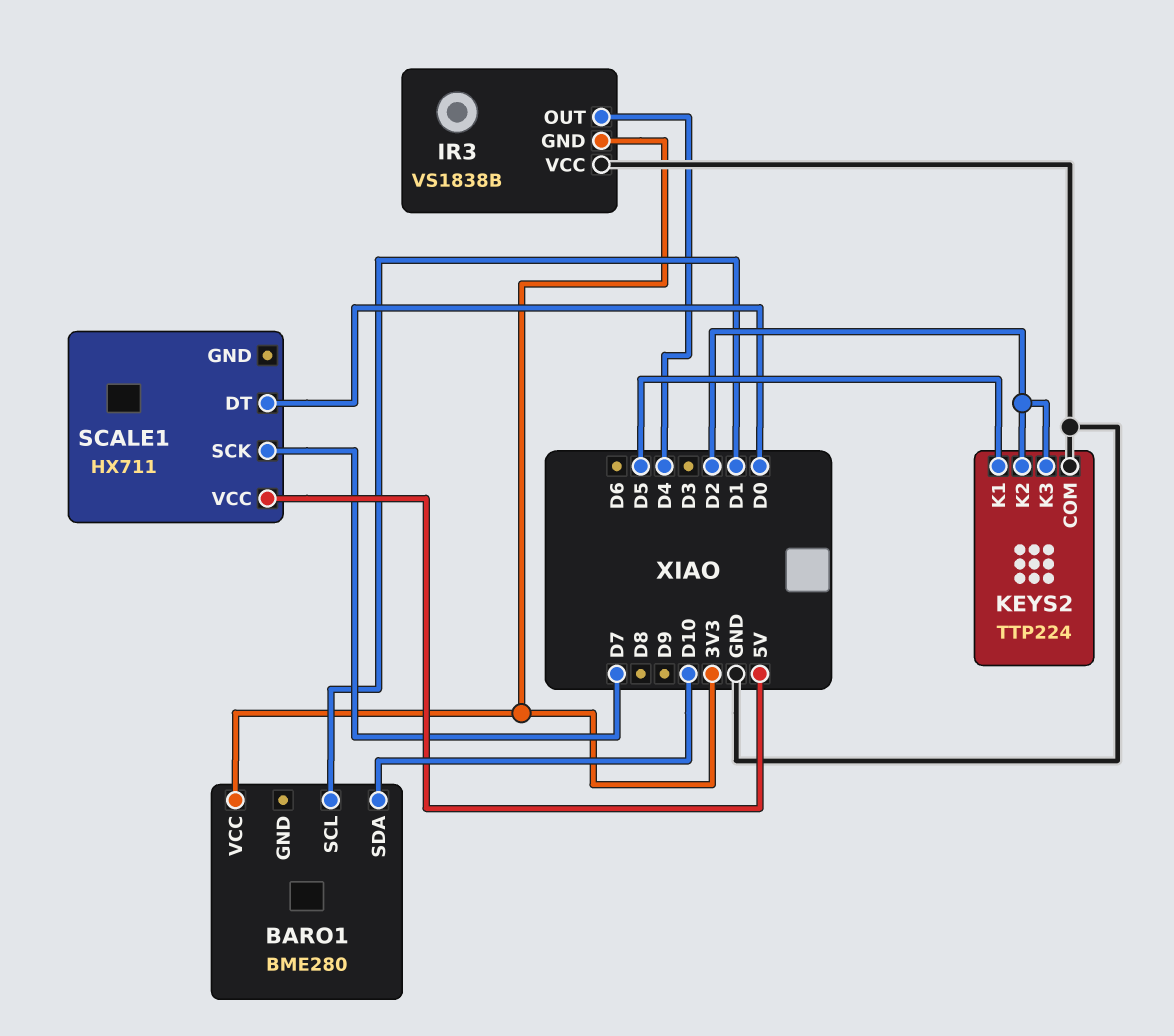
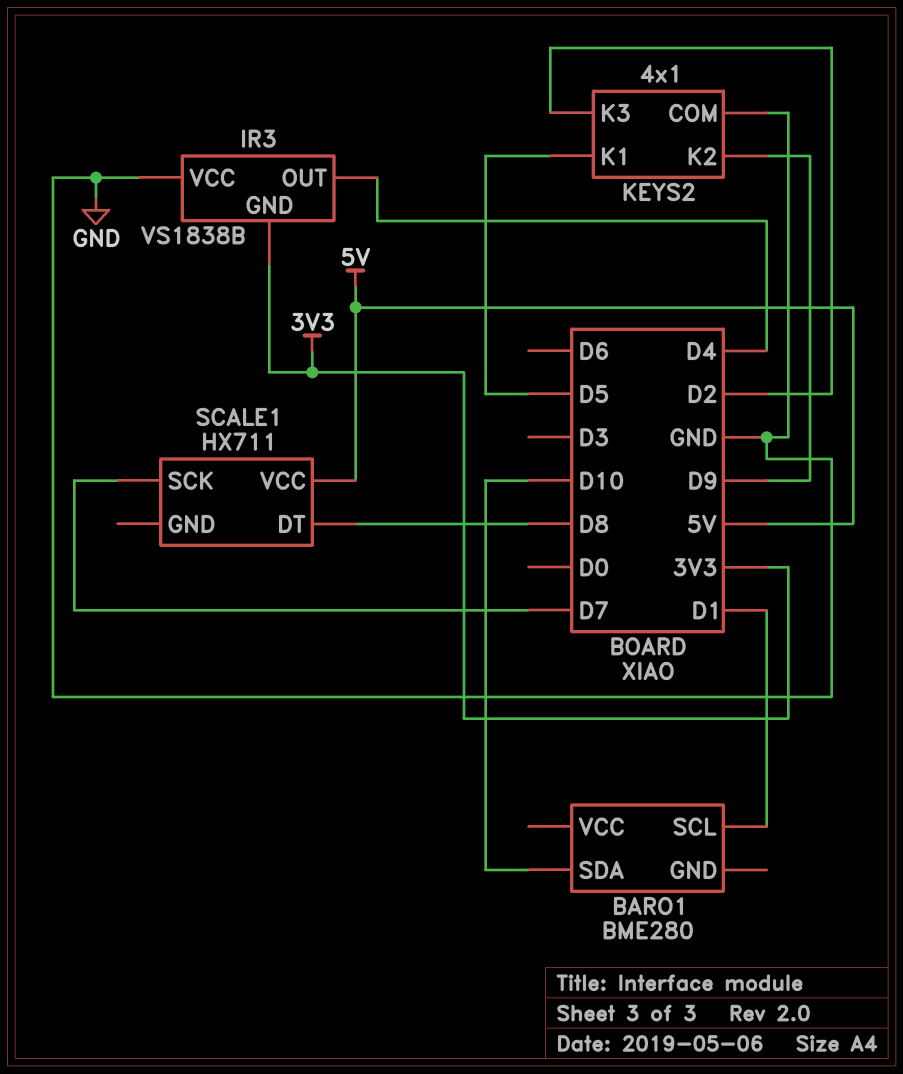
BARO1 pin VCC: 3V3 -> none
KEYS2: TTP224 -> 4x1
KEYS2 pin K2: D2 -> D9
SCALE1 pin DT: D0 -> D8

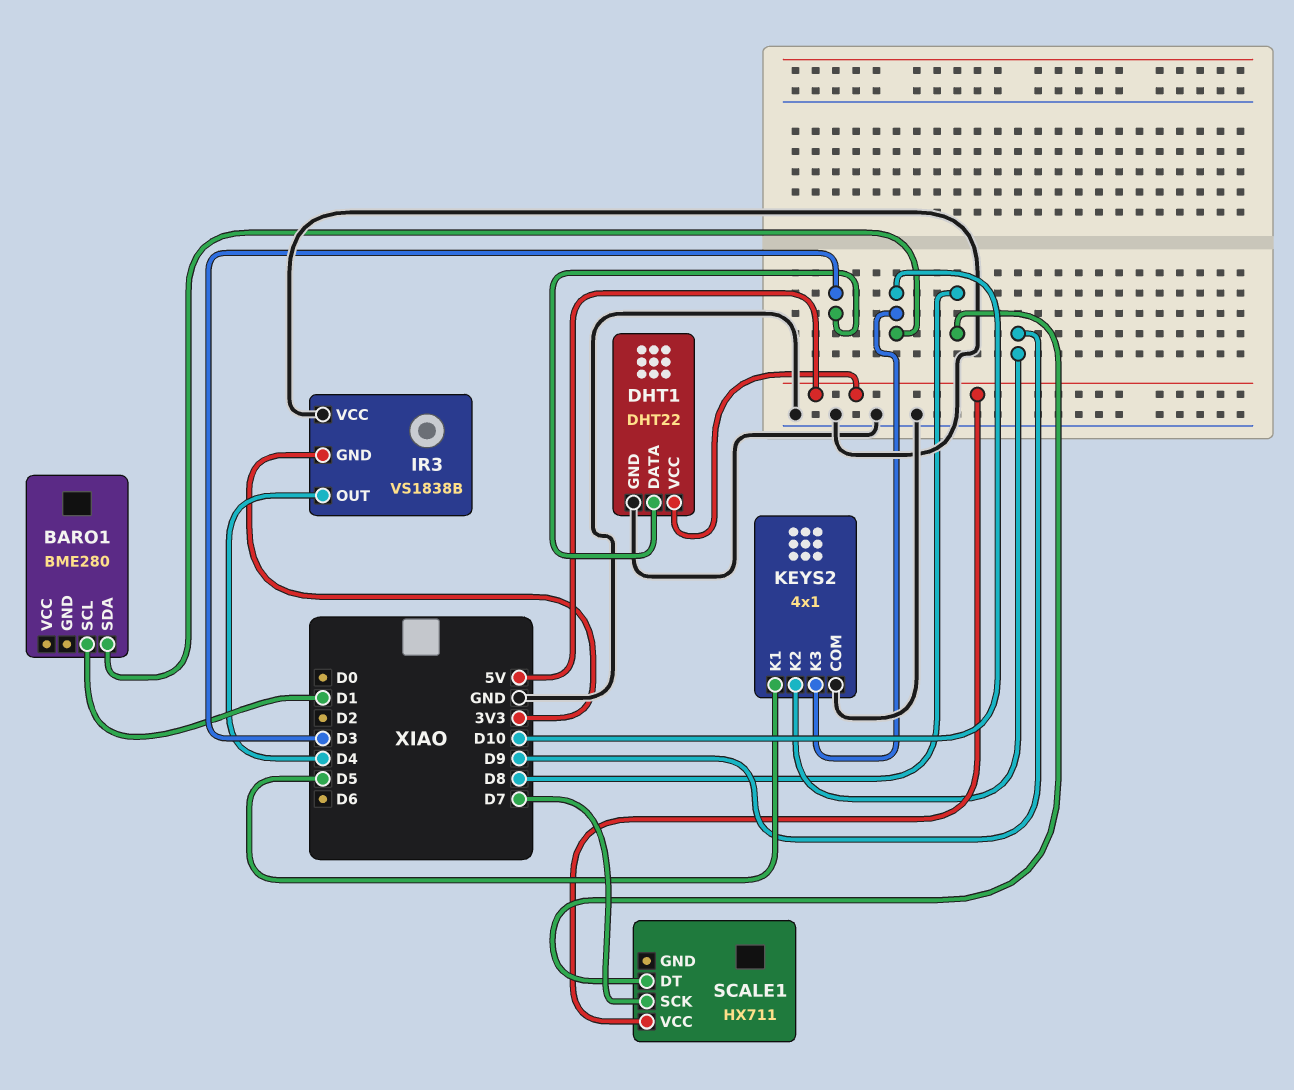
DHT1: none -> DHT22
DHT1 pin DATA: none -> D3
DHT1 pin GND: none -> GND
DHT1 pin VCC: none -> 5V
KEYS2 pin K3: D2 -> D10

